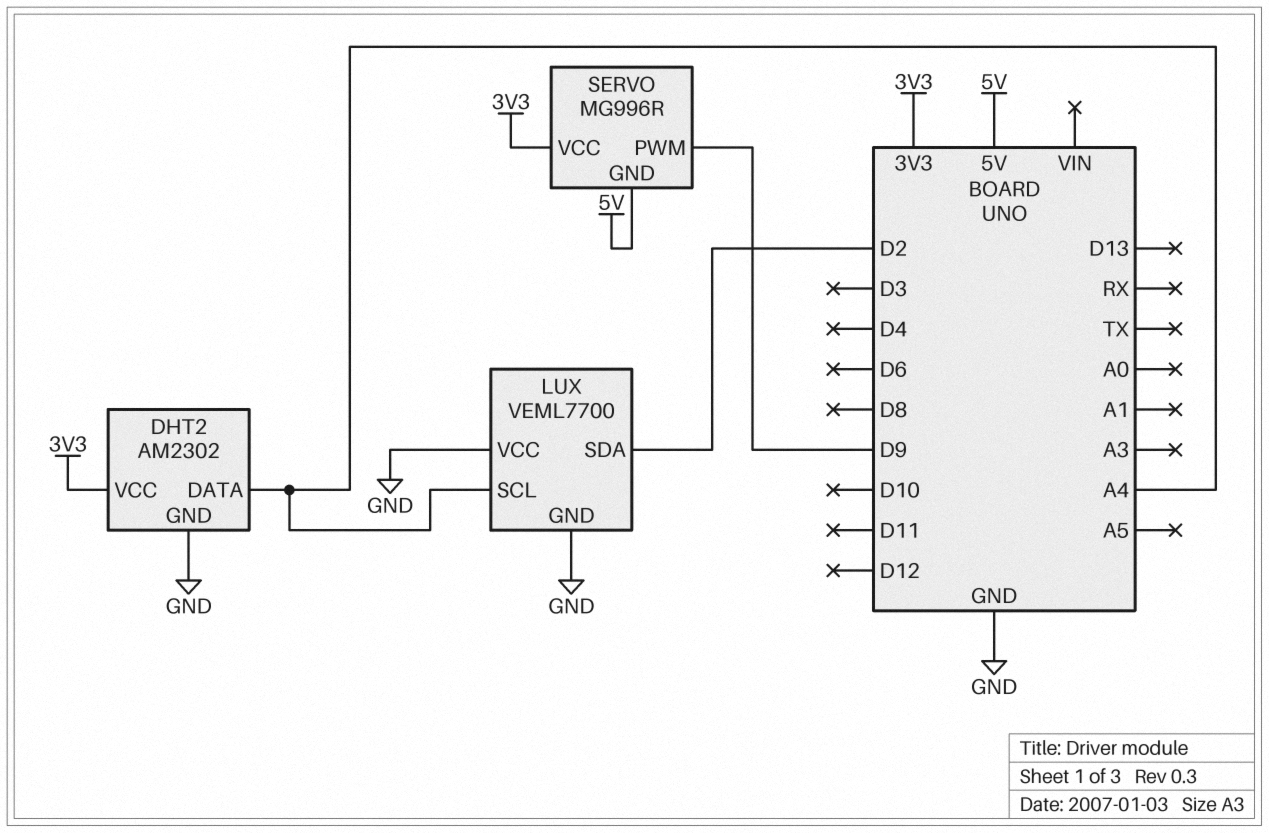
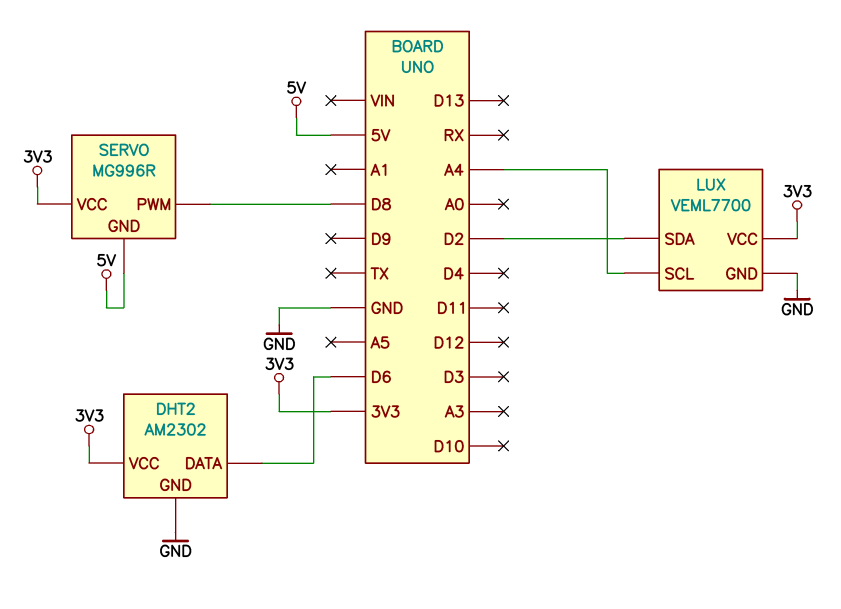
DHT2 pin DATA: A4 -> D6
LUX pin VCC: GND -> 3V3
SERVO pin PWM: D9 -> D8

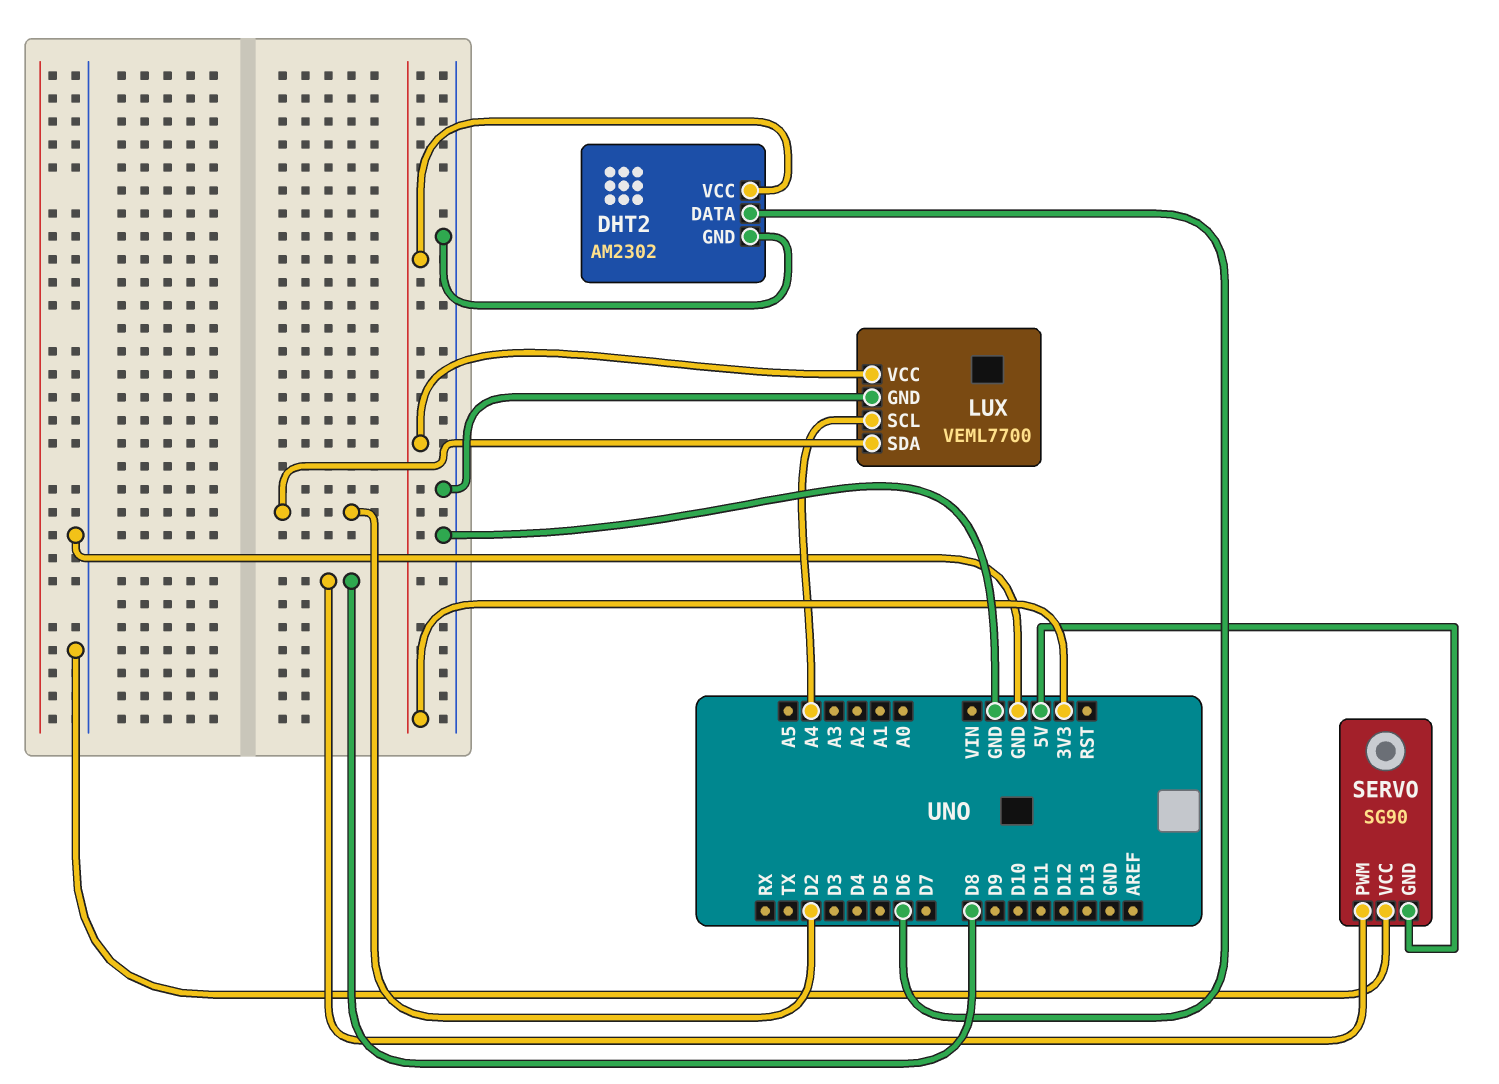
SERVO: MG996R -> SG90
SERVO pin VCC: 3V3 -> GND

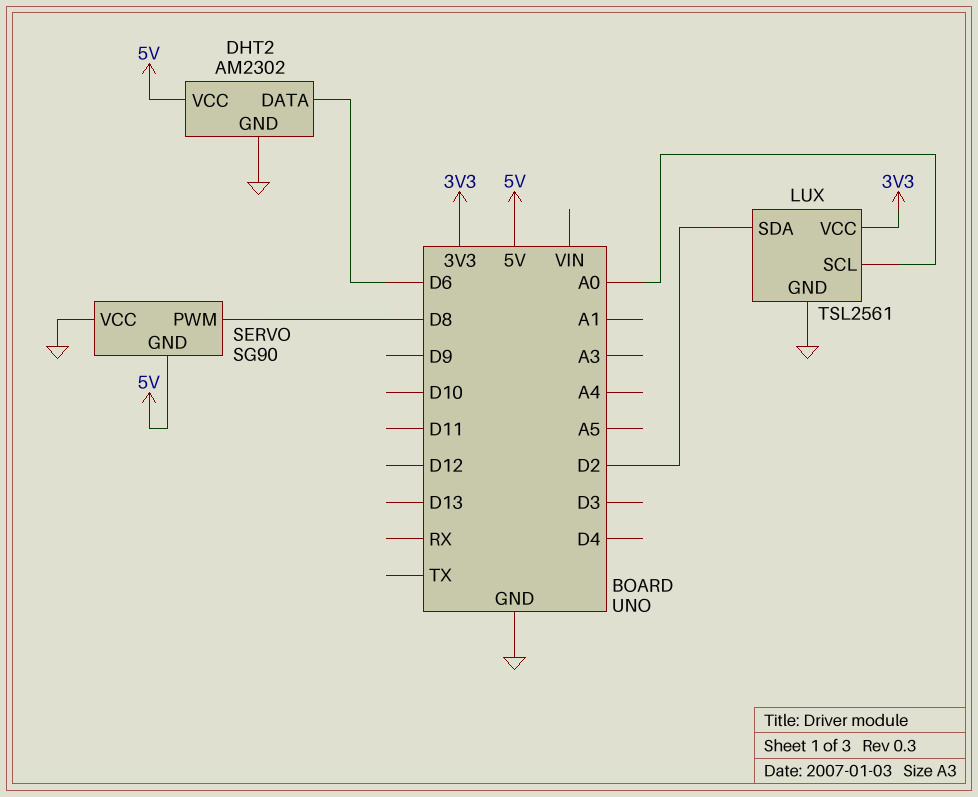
DHT2 pin VCC: 3V3 -> 5V
LUX: VEML7700 -> TSL2561
LUX pin SCL: A4 -> A0

